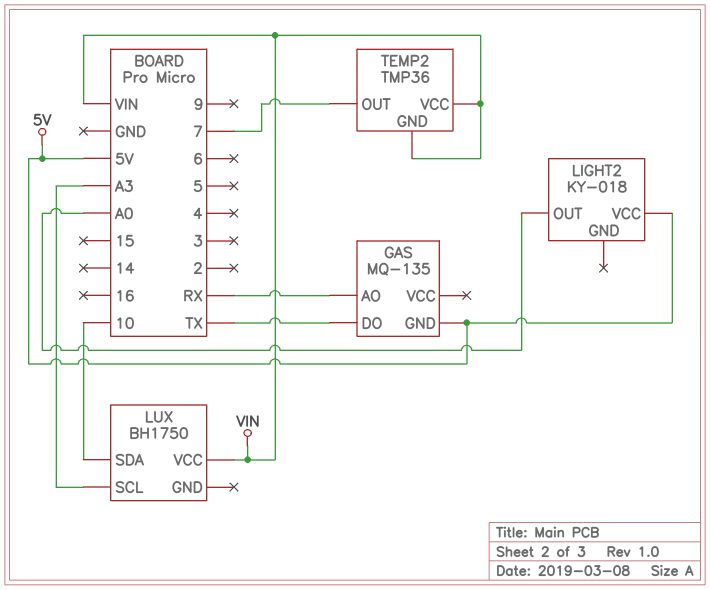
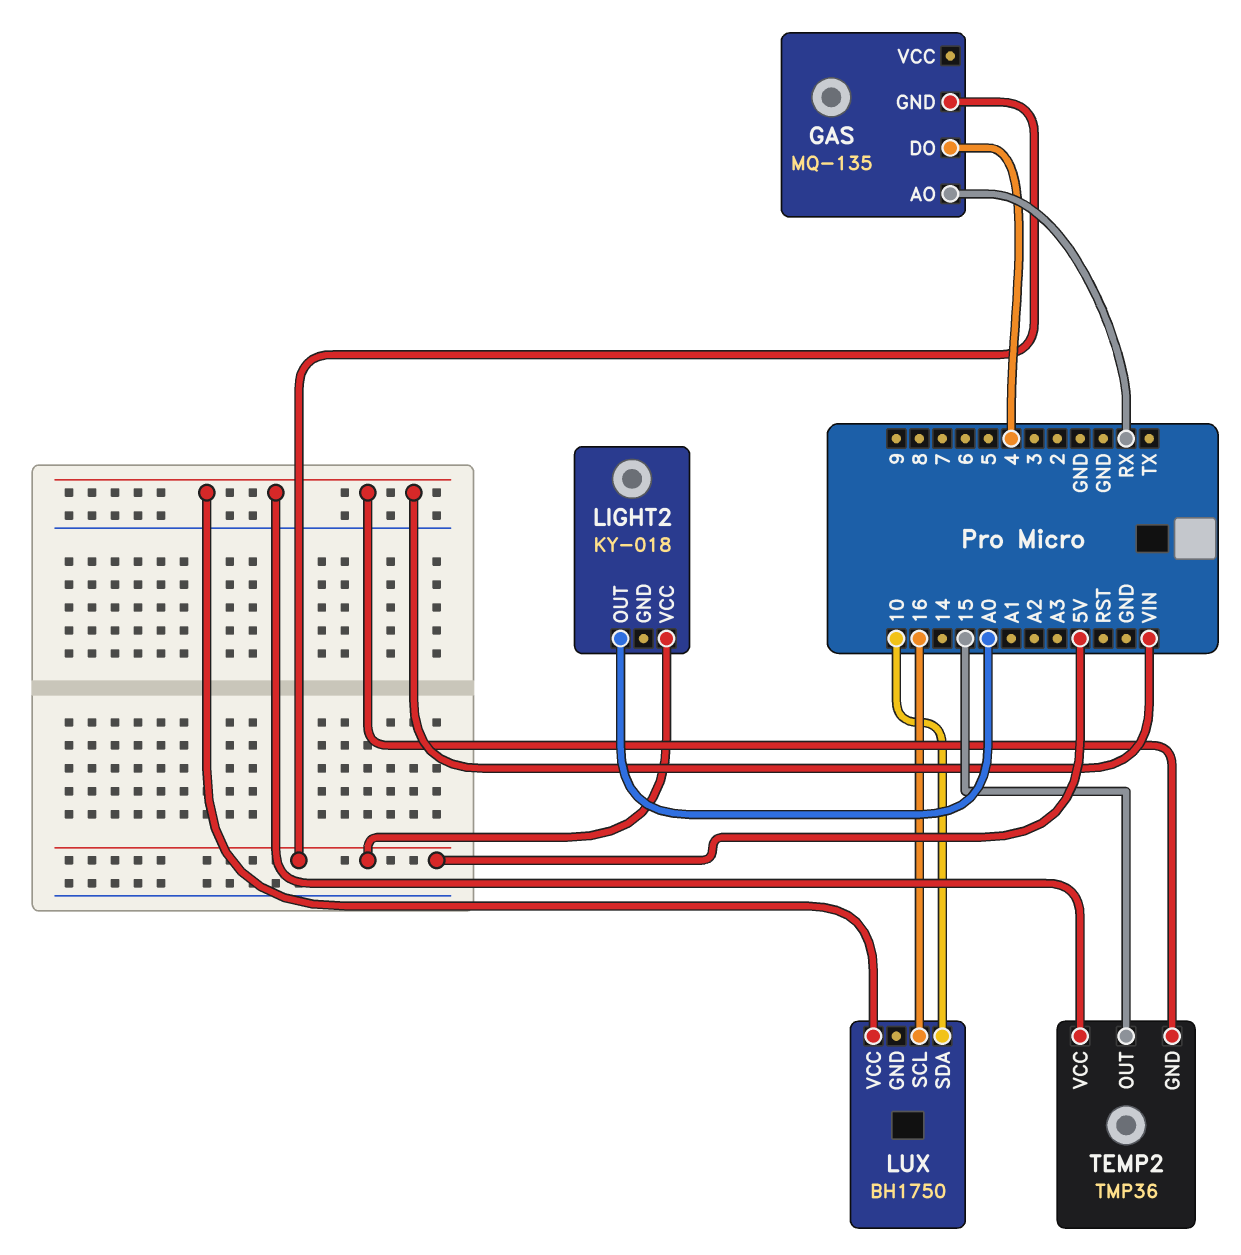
GAS pin DO: TX -> 4
LUX pin SCL: A3 -> 16
TEMP2 pin OUT: 7 -> 15

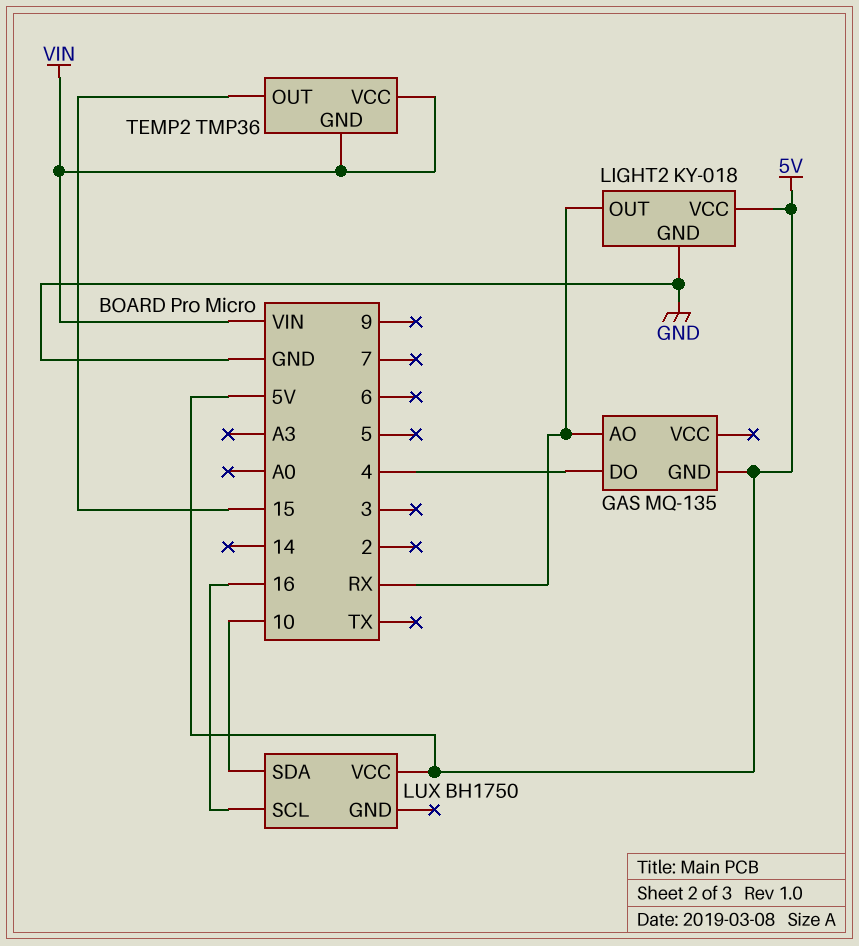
LIGHT2 pin GND: none -> GND
LIGHT2 pin OUT: A0 -> RX
LUX pin VCC: VIN -> 5V

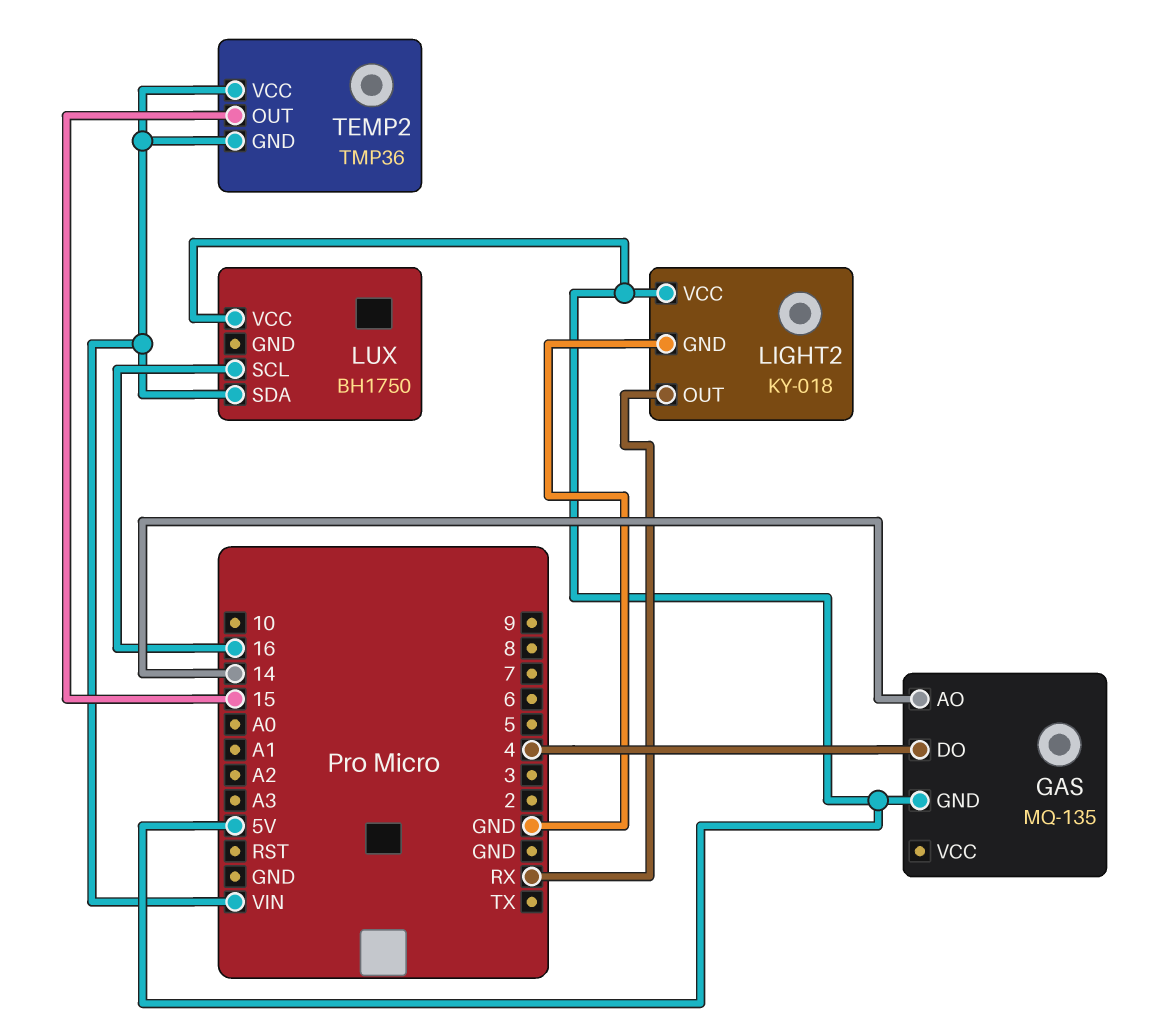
GAS pin AO: RX -> 14
LUX pin SDA: 10 -> VIN

